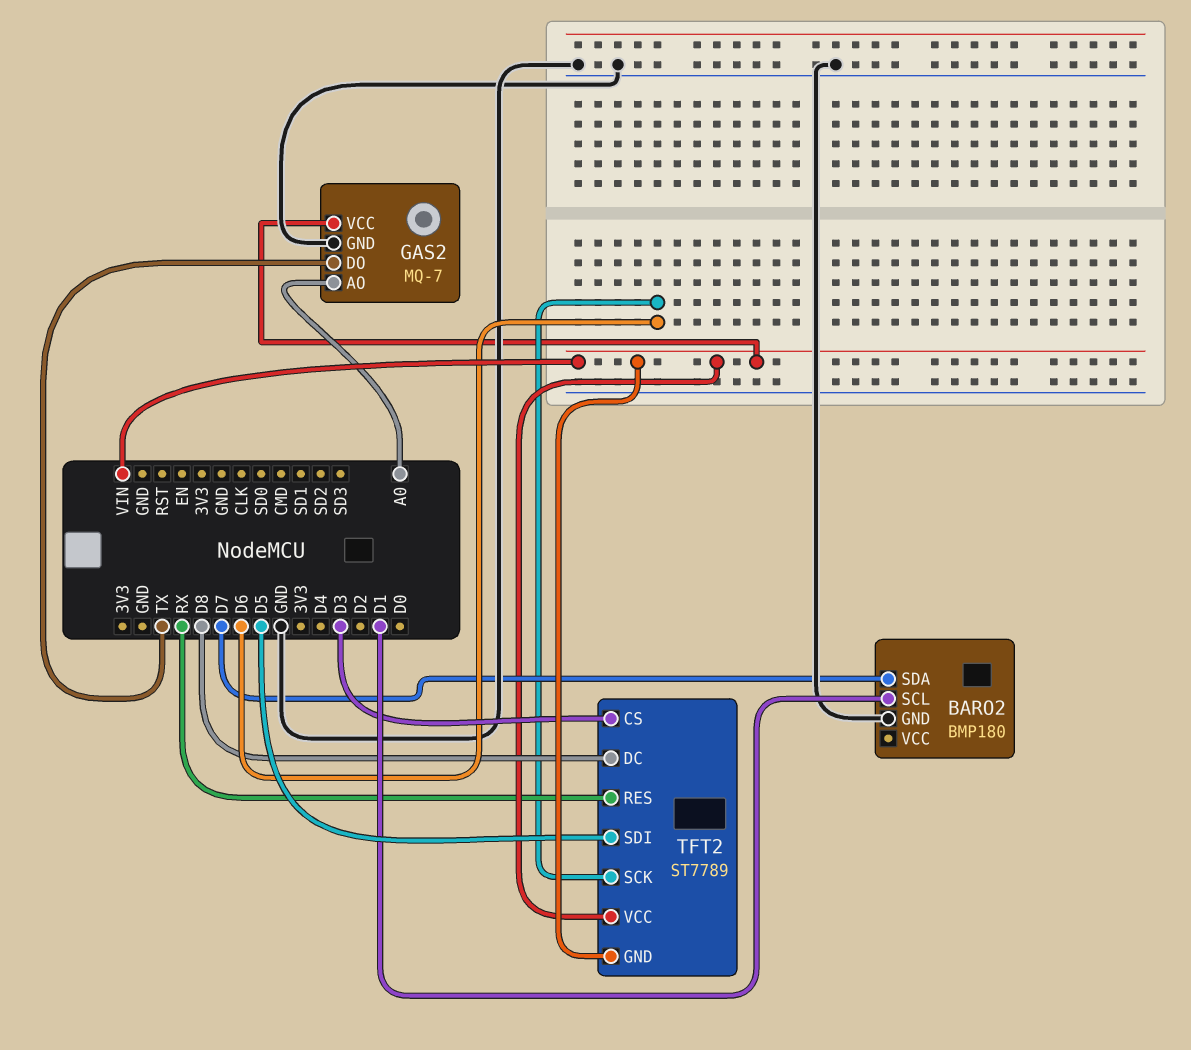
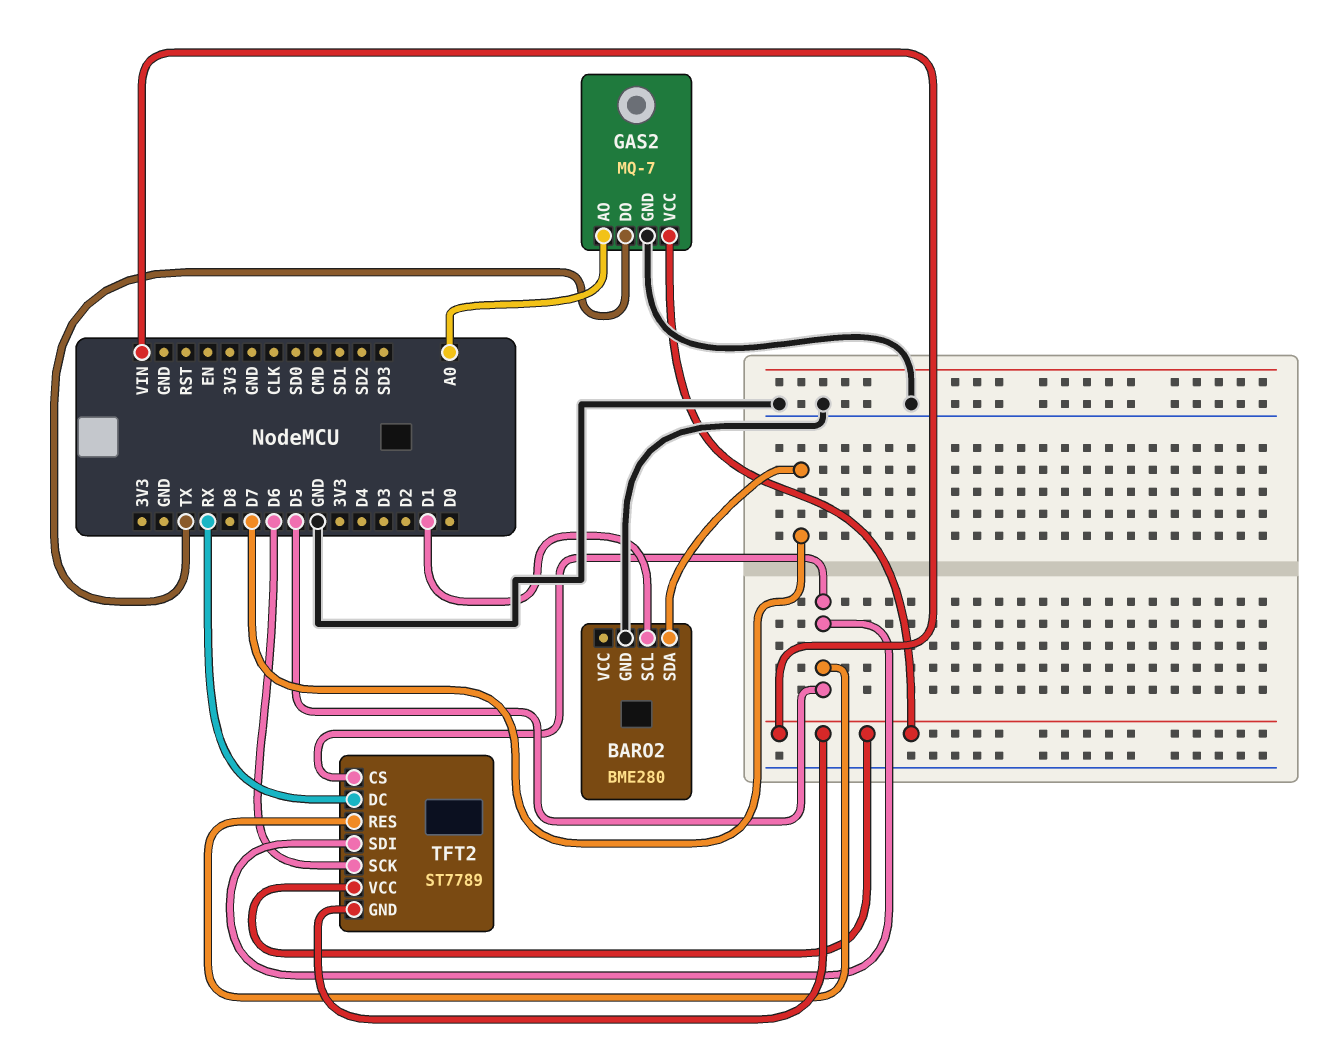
BARO2: BMP180 -> BME280
TFT2 pin CS: D3 -> D5
TFT2 pin DC: D8 -> RX
TFT2 pin RES: RX -> D5

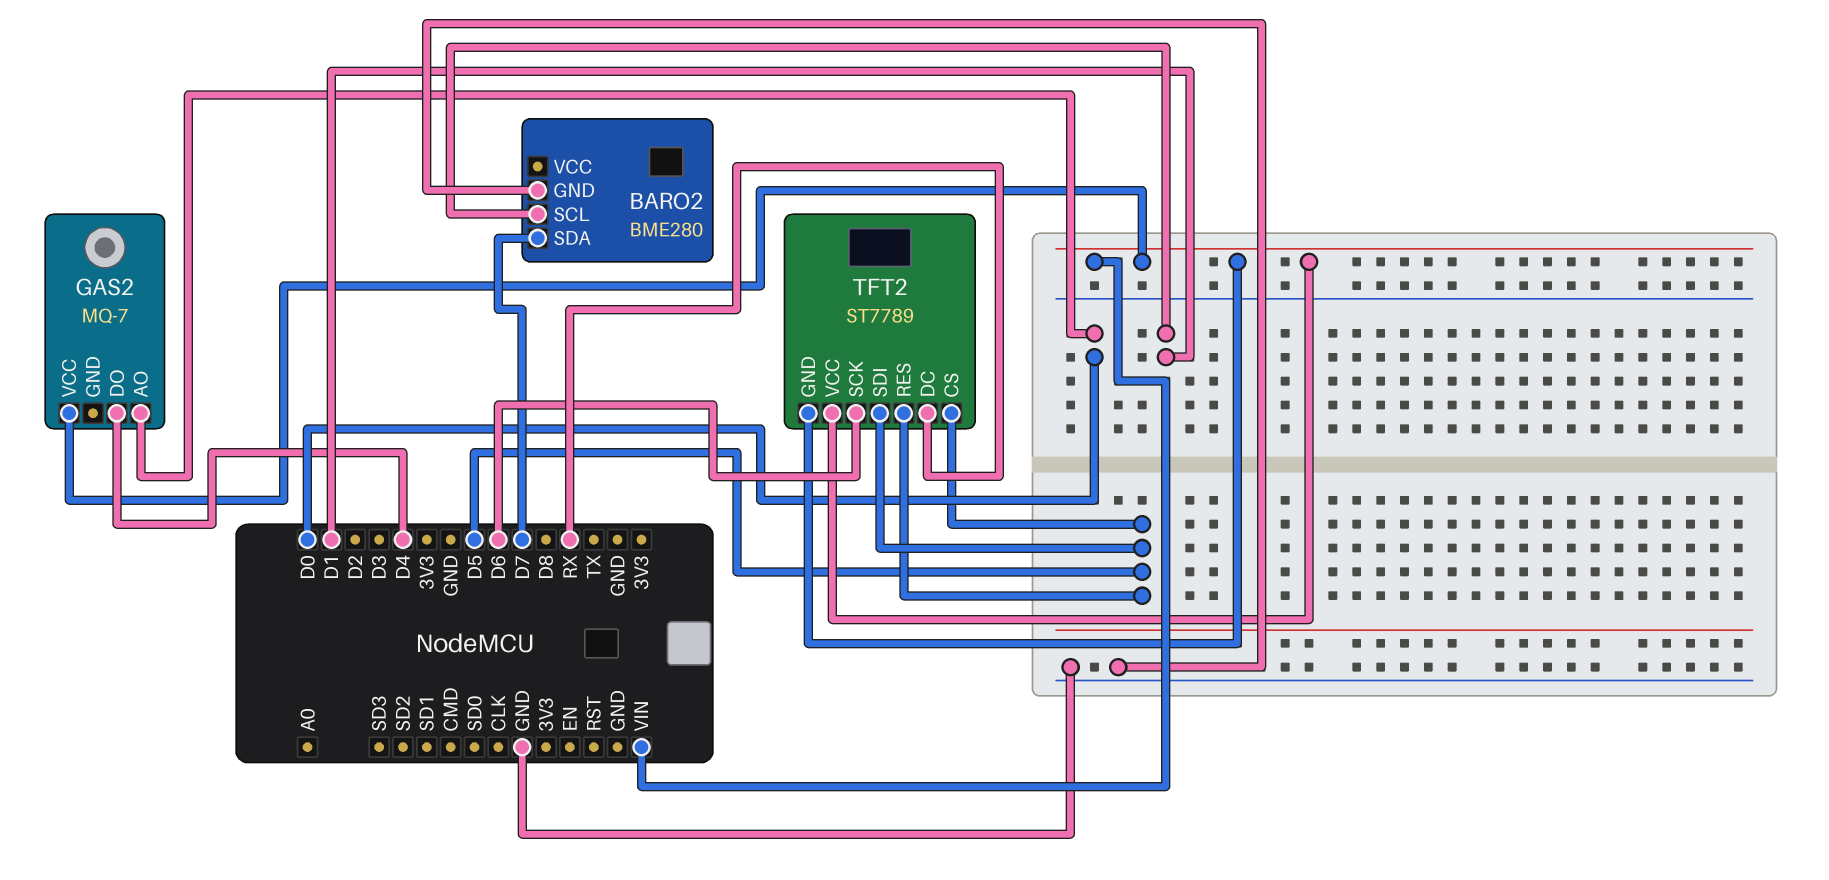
GAS2 pin AO: A0 -> D0
GAS2 pin DO: TX -> D4
GAS2 pin GND: GND -> none

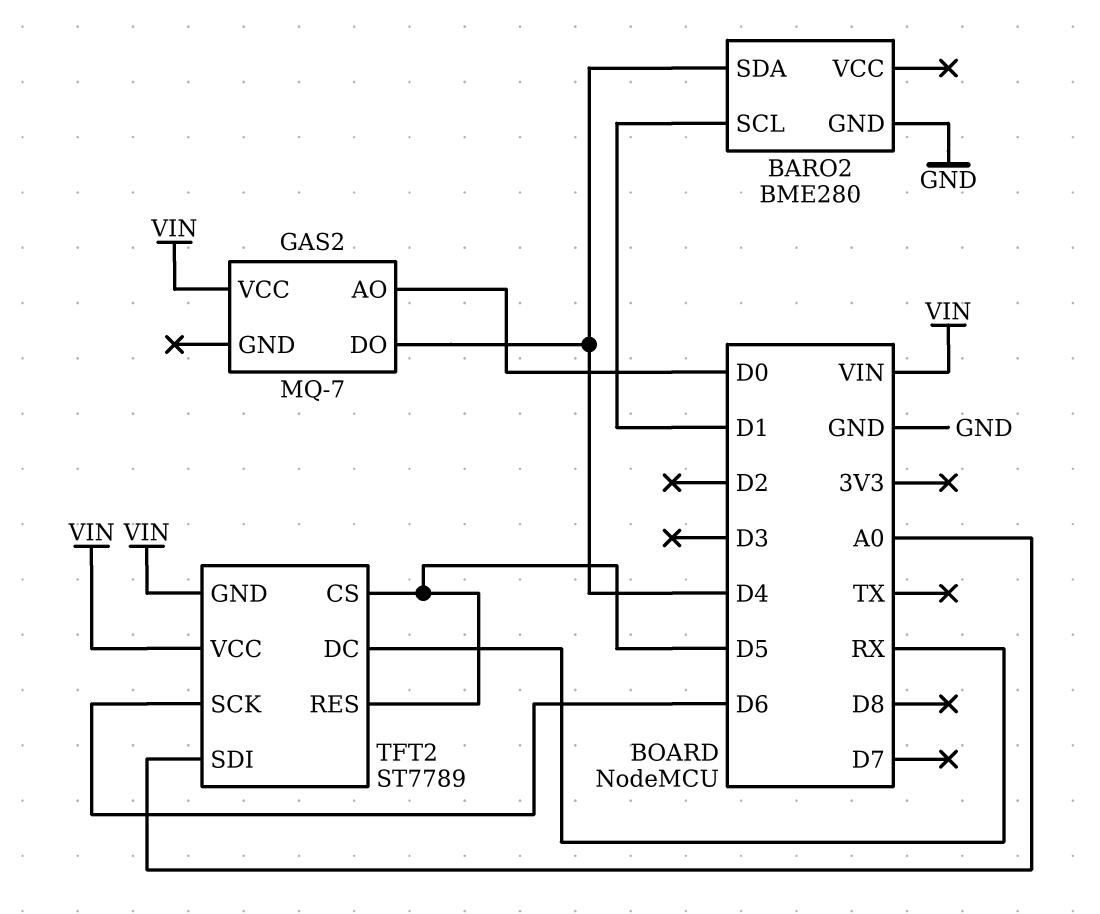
BARO2 pin SDA: D7 -> D4
TFT2 pin SDI: D5 -> A0

